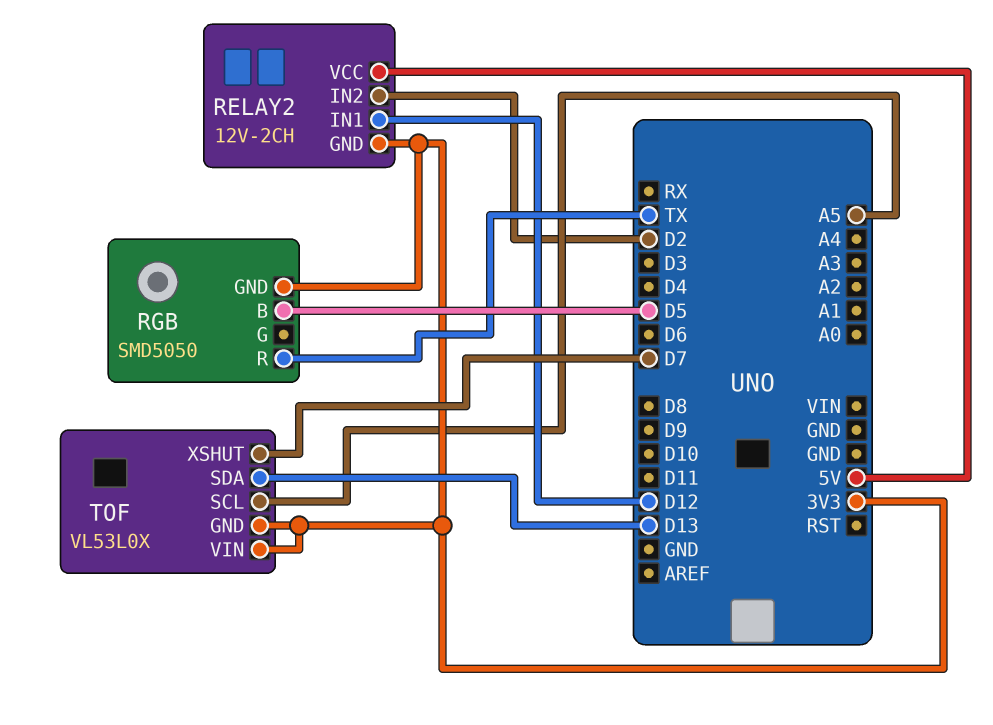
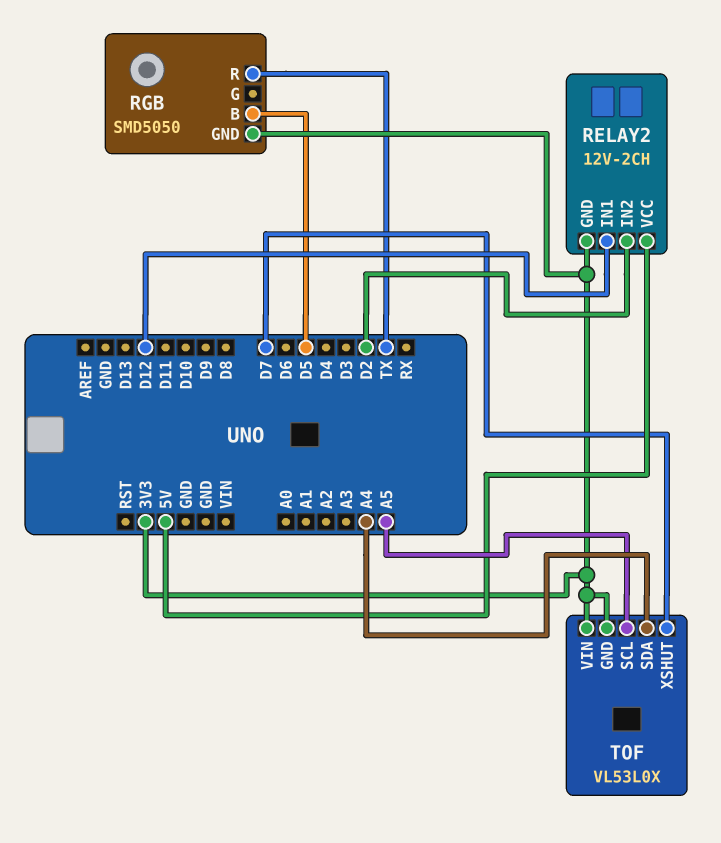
TOF pin SDA: D13 -> A4

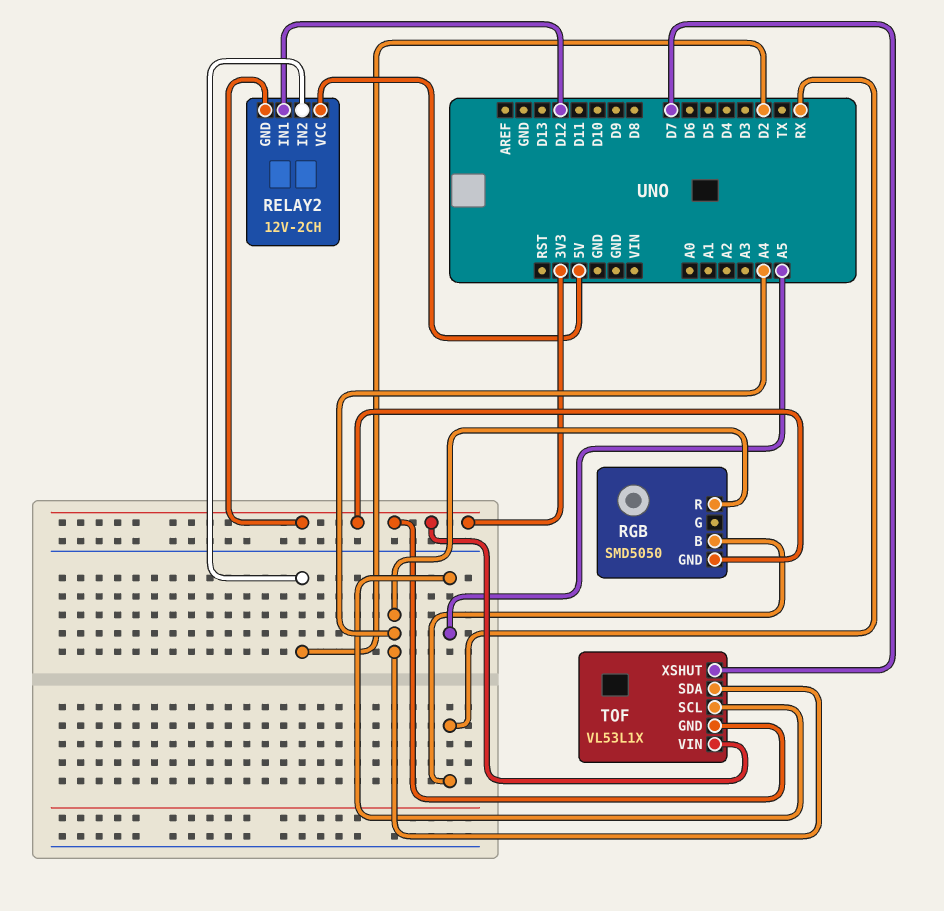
RGB pin B: D5 -> RX
RGB pin R: TX -> A4
TOF: VL53L0X -> VL53L1X

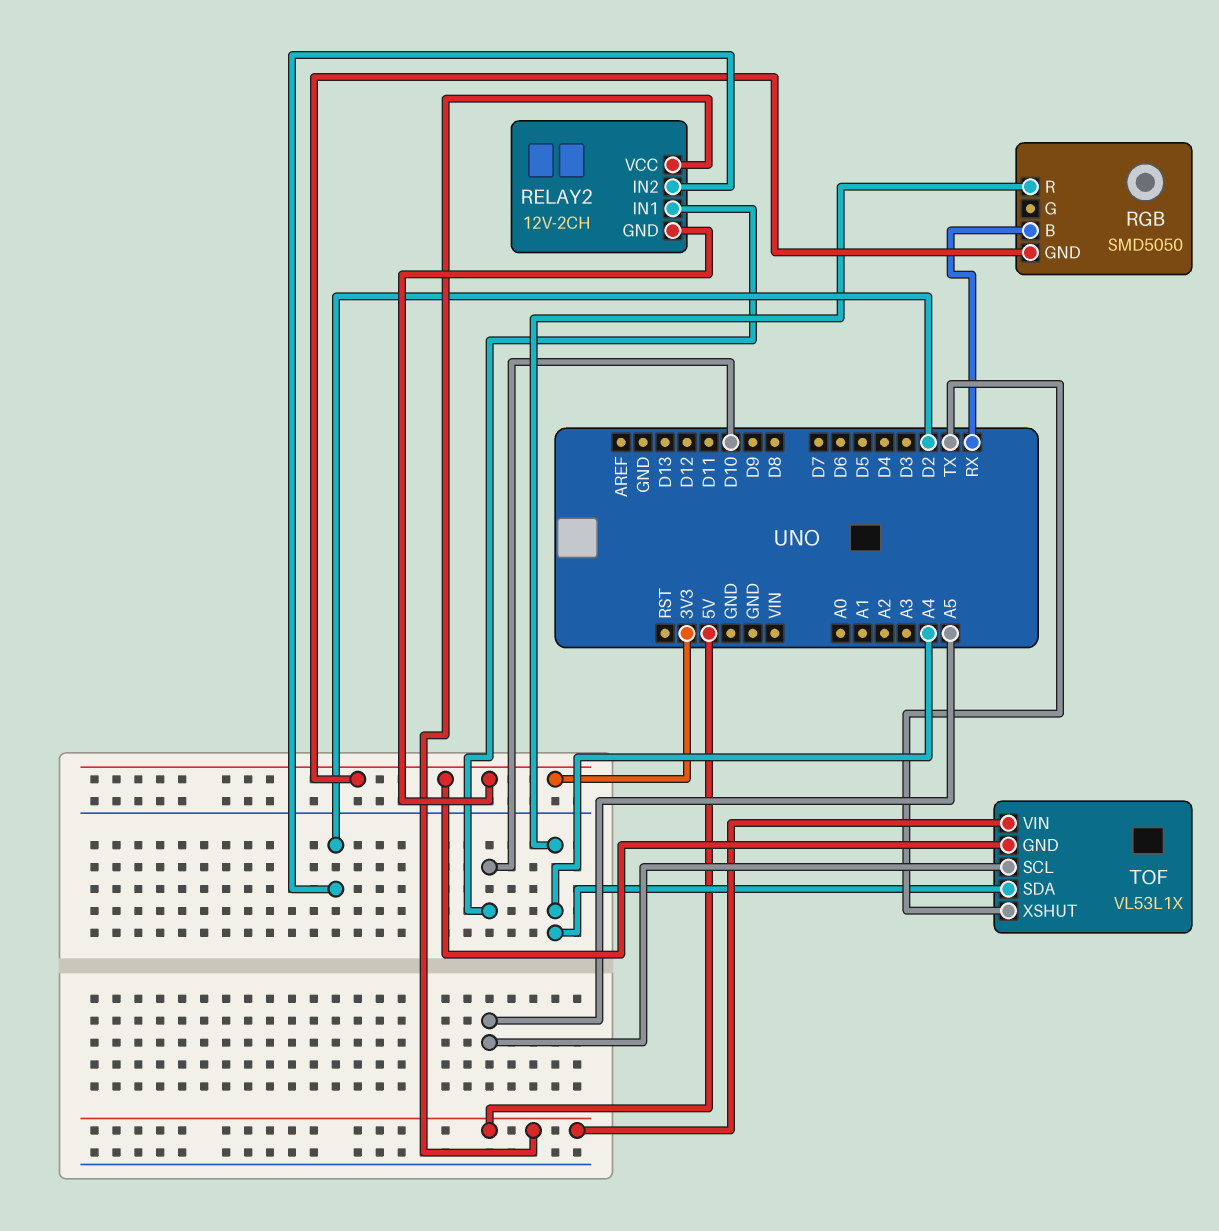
RELAY2 pin IN1: D12 -> D10
TOF pin VIN: 3V3 -> 5V
TOF pin XSHUT: D7 -> TX

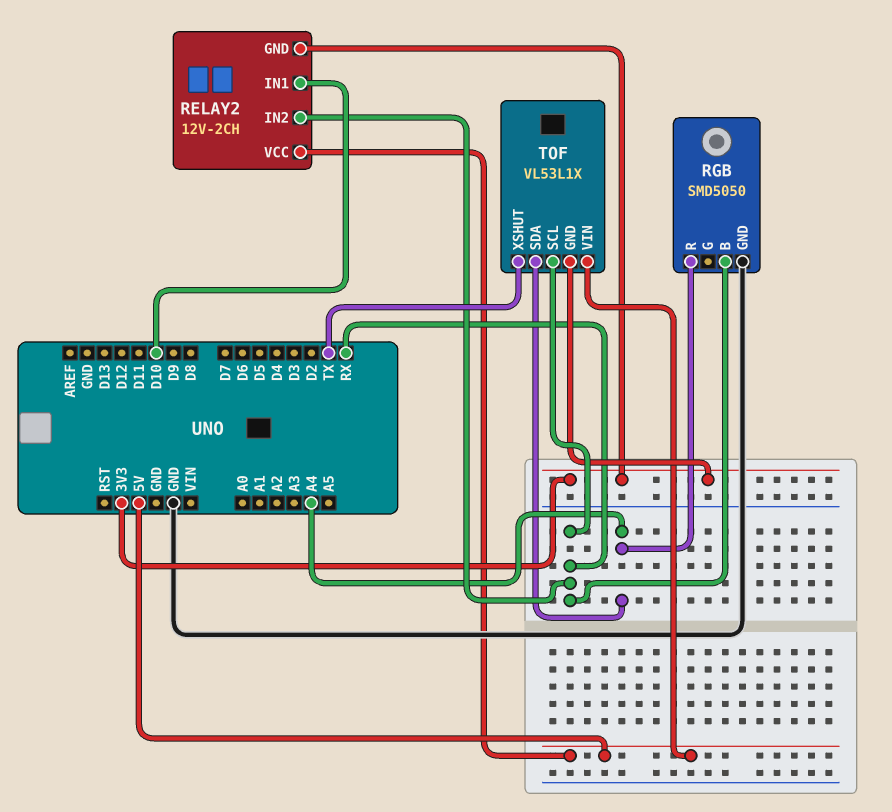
RELAY2 pin IN2: D2 -> RX
RGB pin GND: 3V3 -> GND
TOF pin SCL: A5 -> RX

